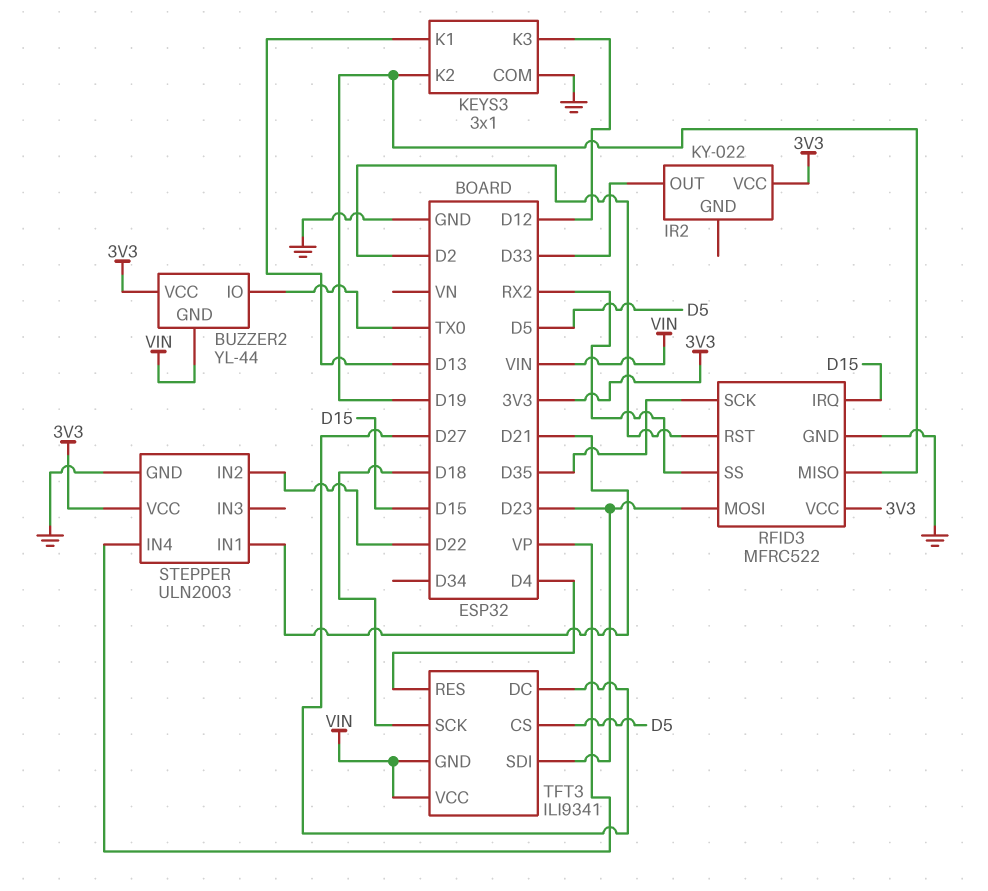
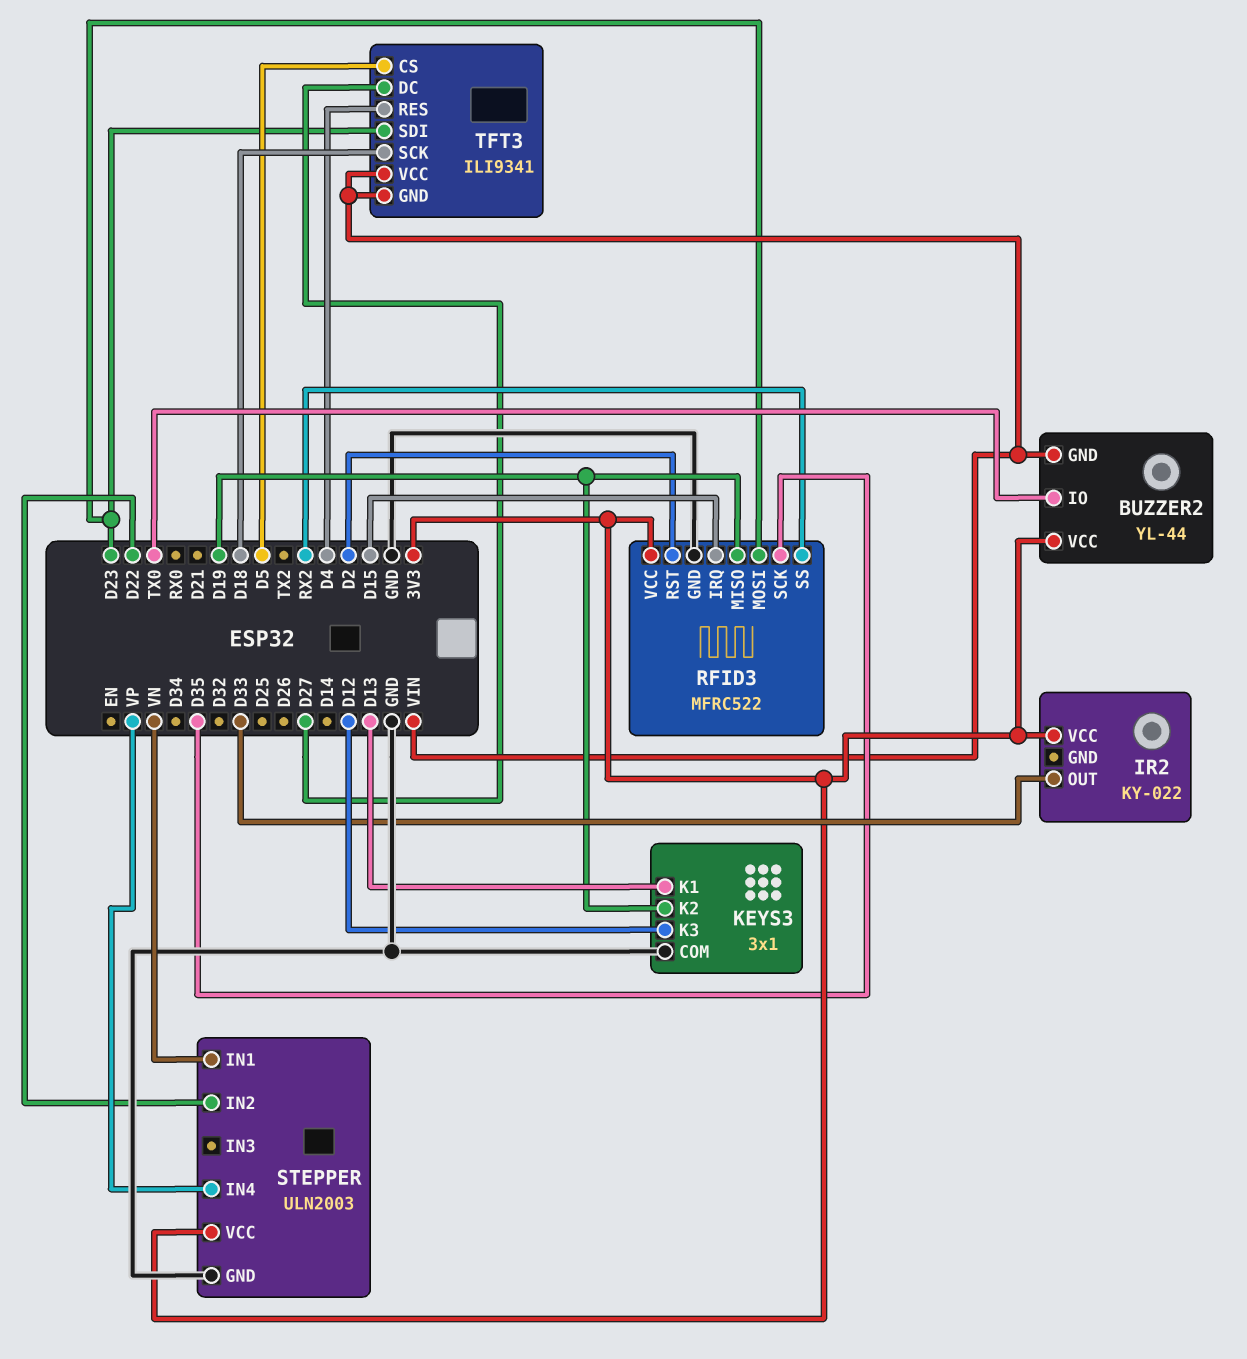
STEPPER pin IN1: D21 -> VN

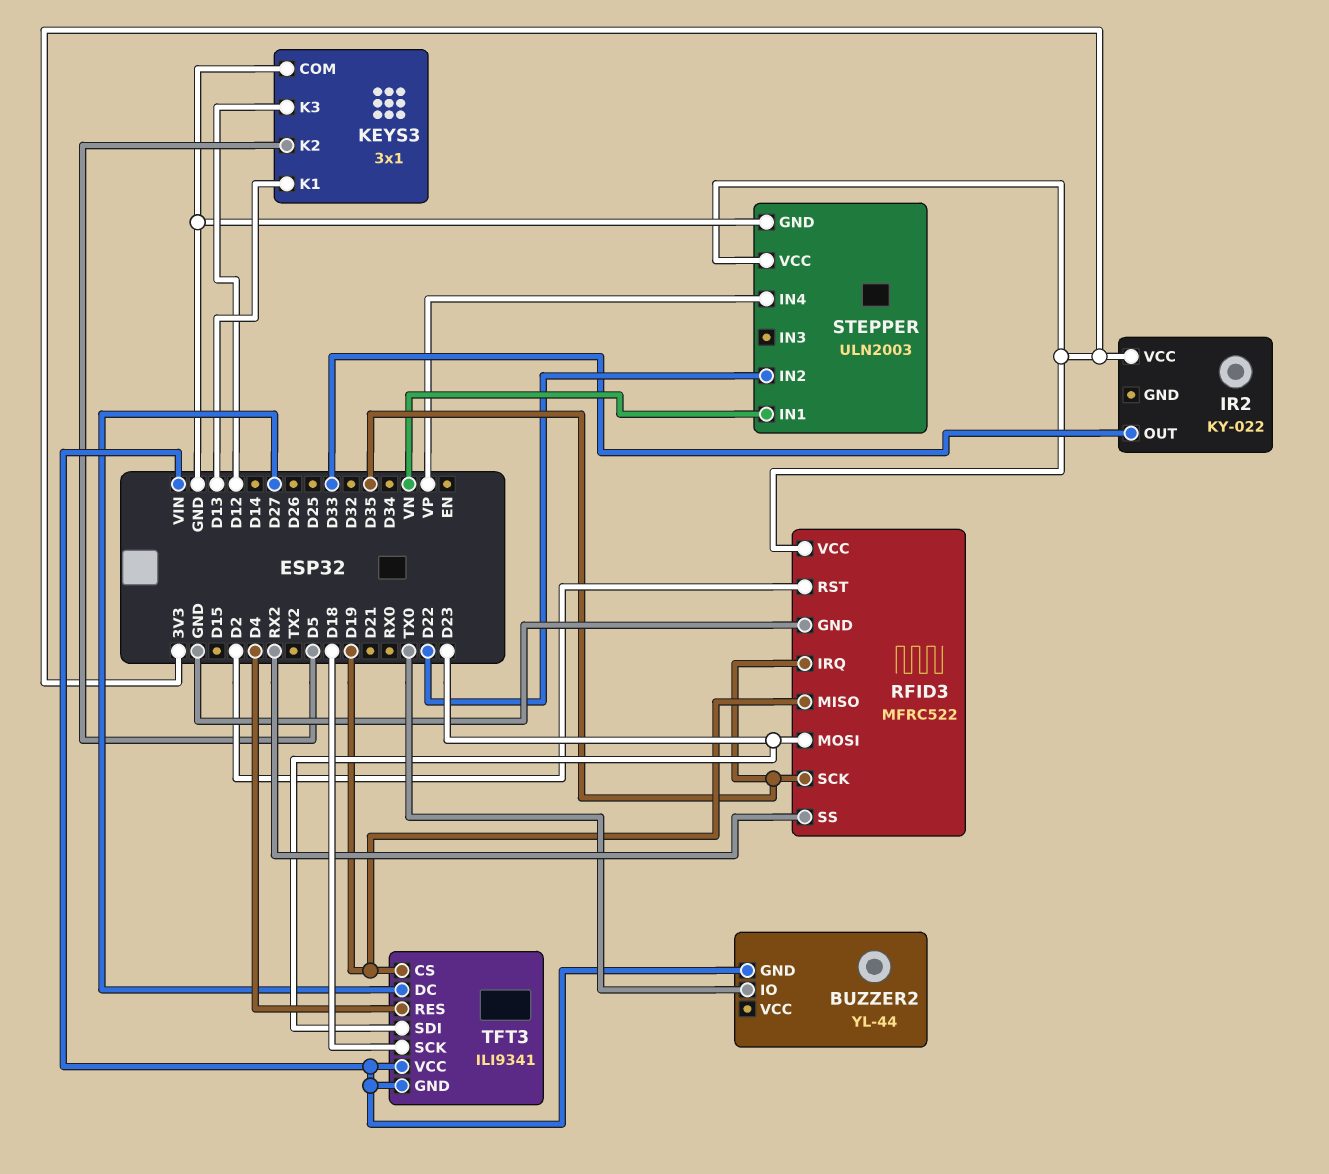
BUZZER2 pin VCC: 3V3 -> none
KEYS3 pin K2: D19 -> D5
RFID3 pin IRQ: D15 -> D35
TFT3 pin CS: D5 -> D19

